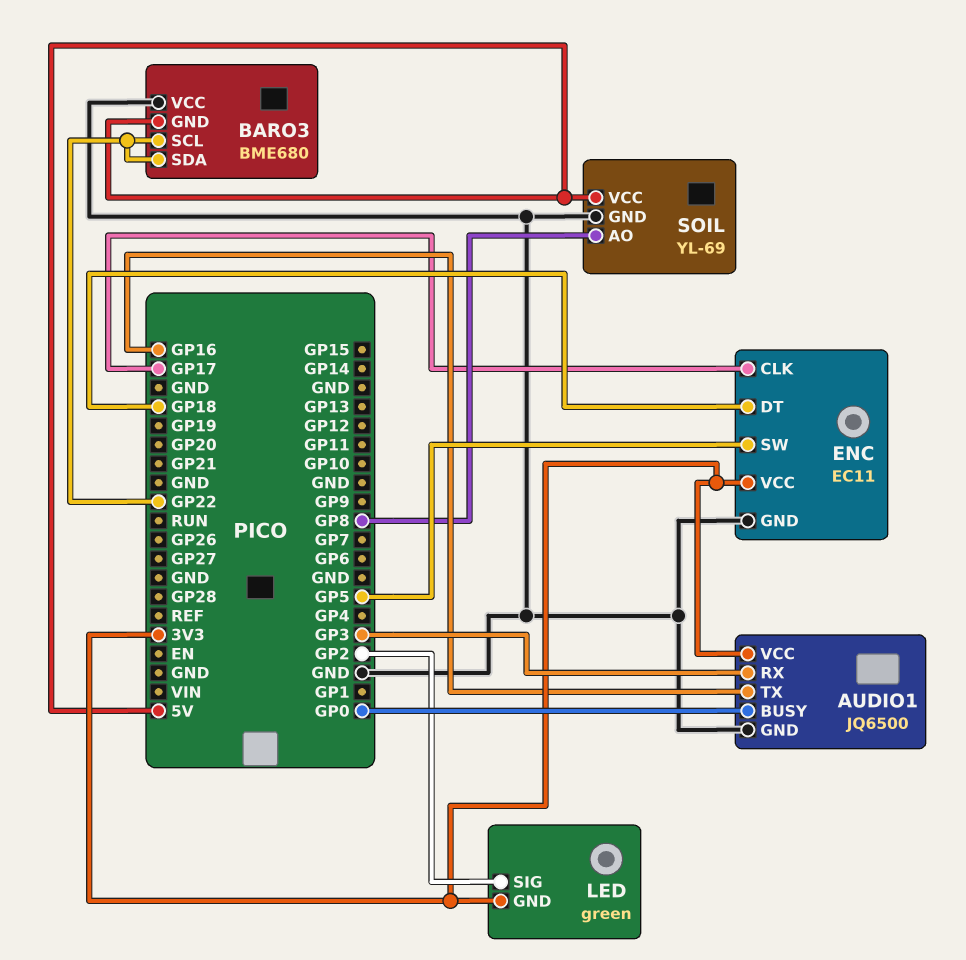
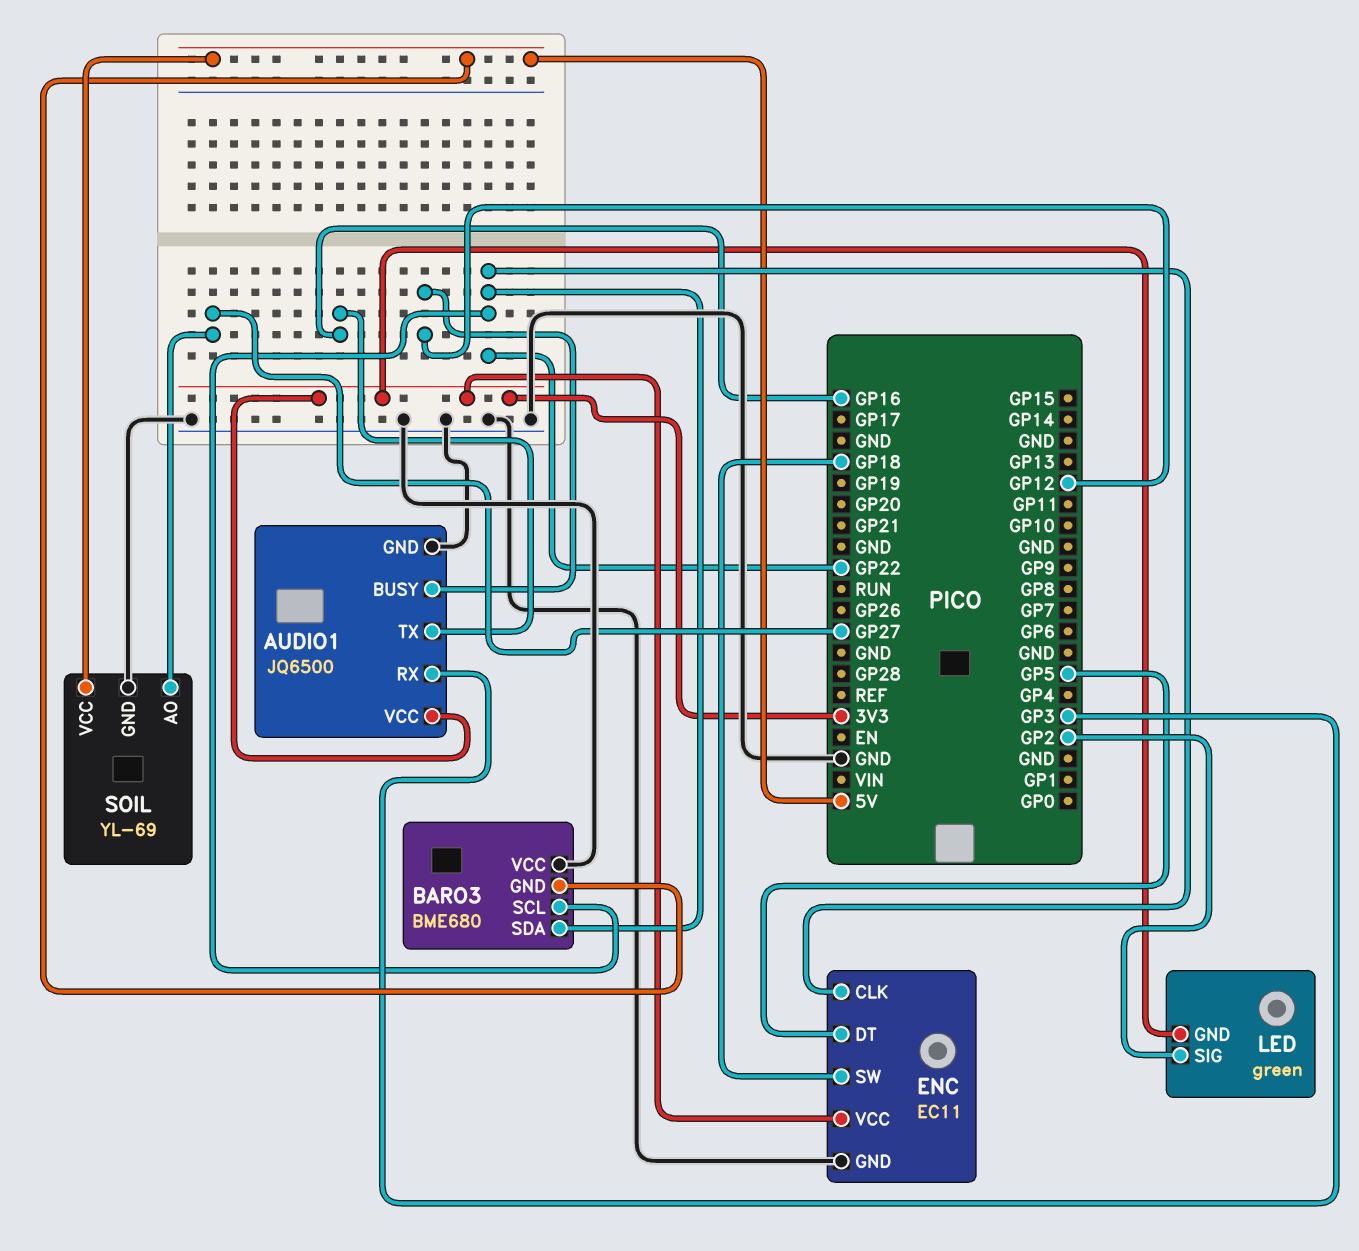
AUDIO1 pin BUSY: GP0 -> GP12
ENC pin CLK: GP17 -> GP22
ENC pin DT: GP18 -> GP5
ENC pin SW: GP5 -> GP18
SOIL pin AO: GP8 -> GP27

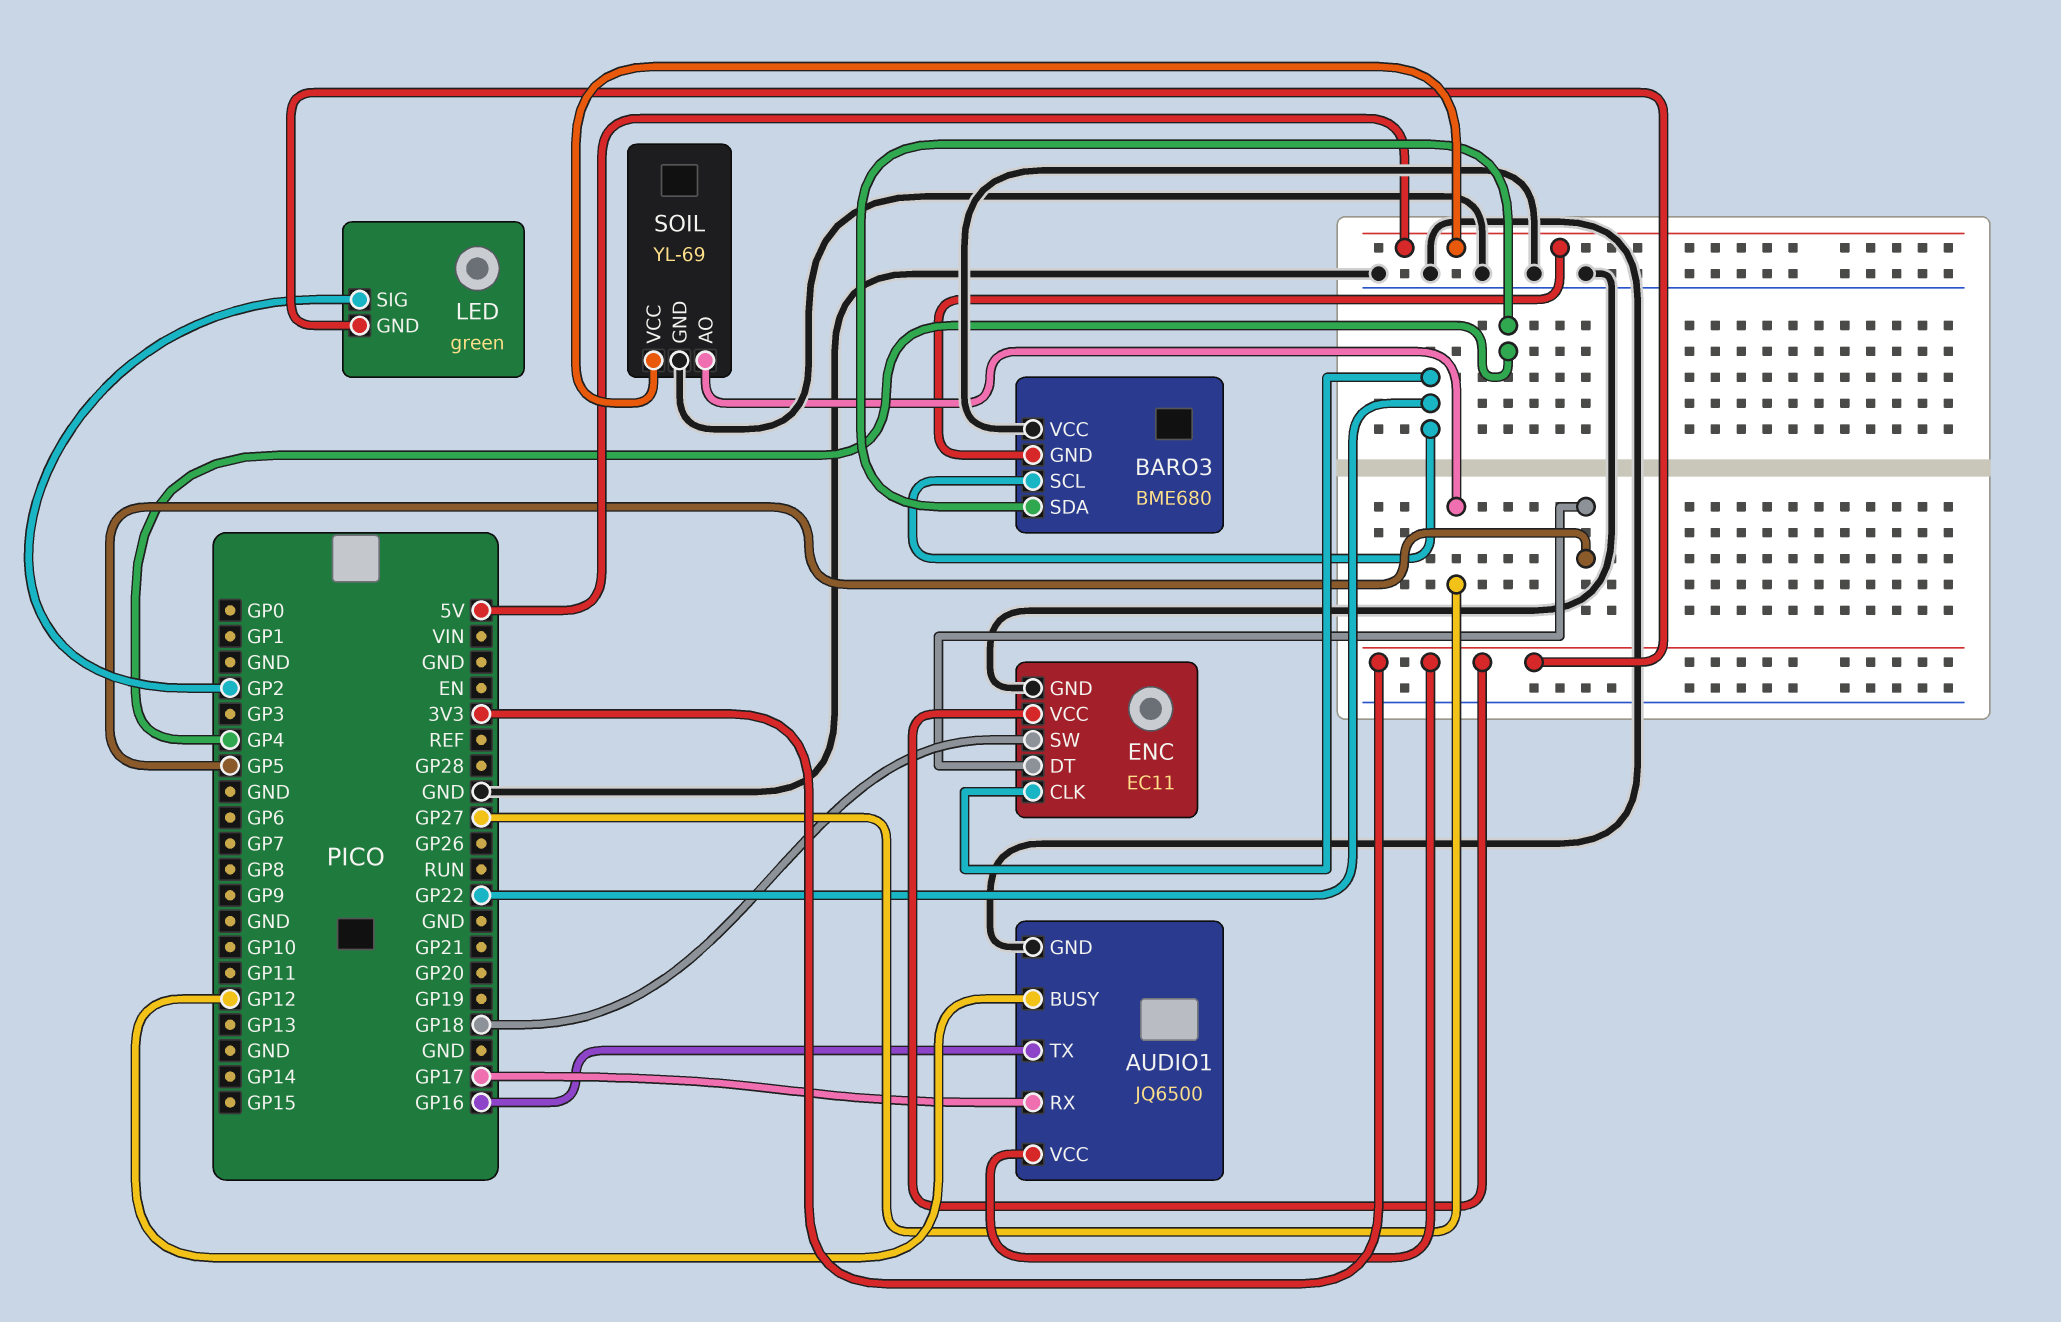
AUDIO1 pin RX: GP3 -> GP17
BARO3 pin SDA: GP22 -> GP4

